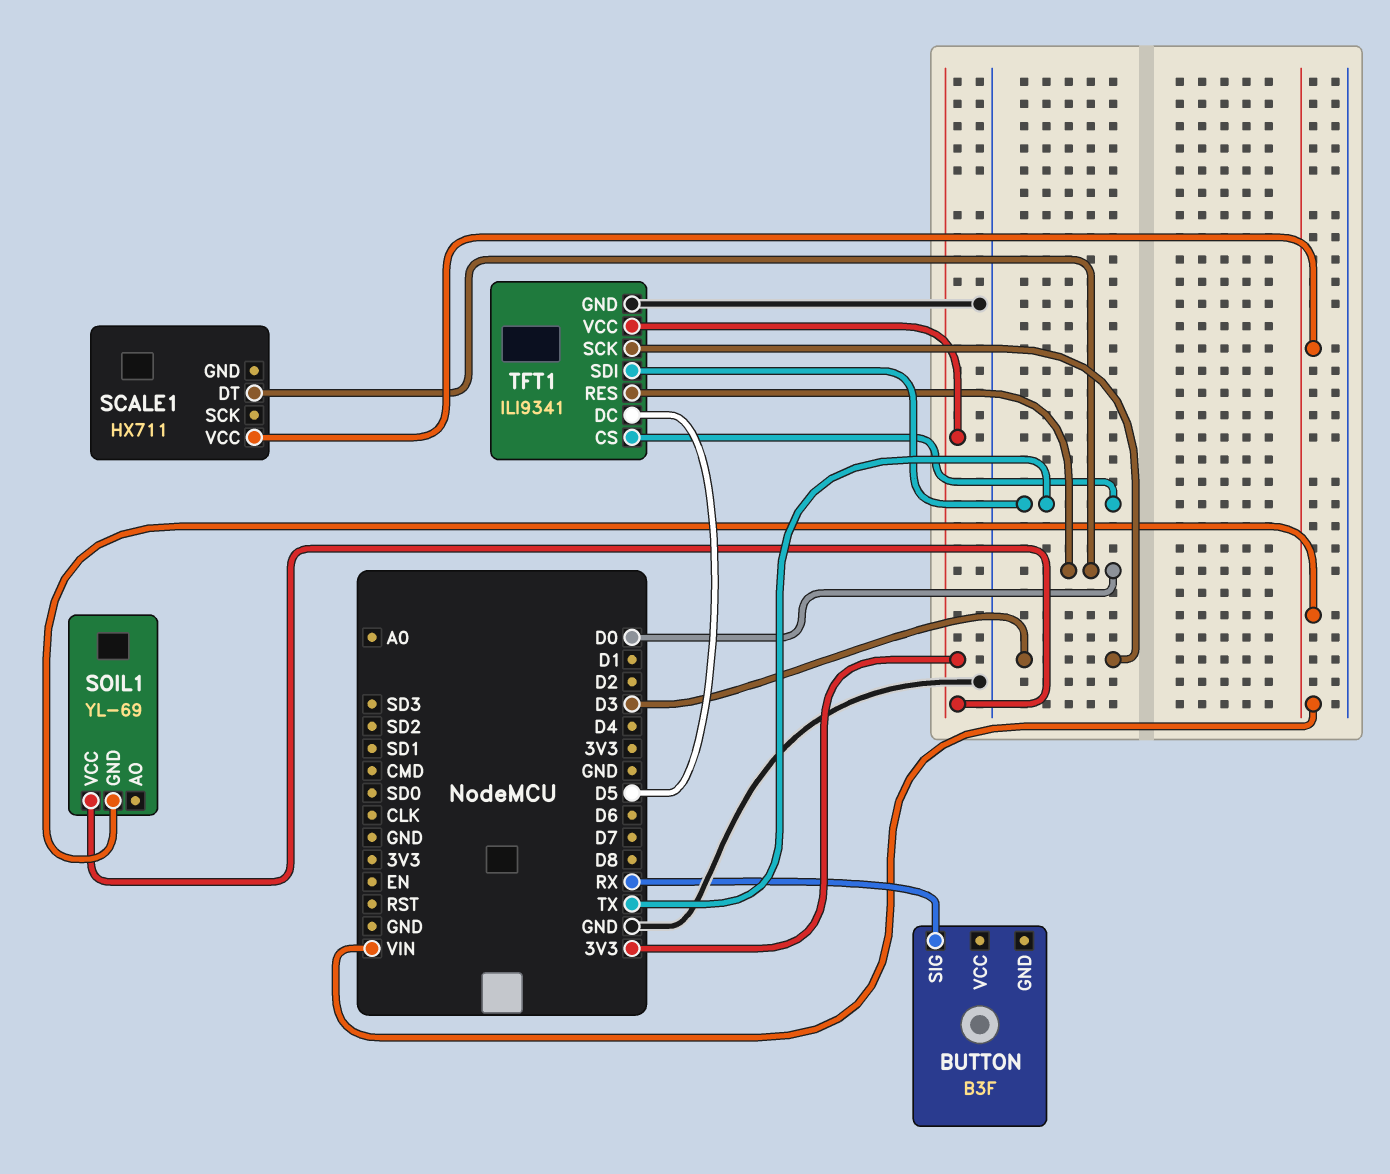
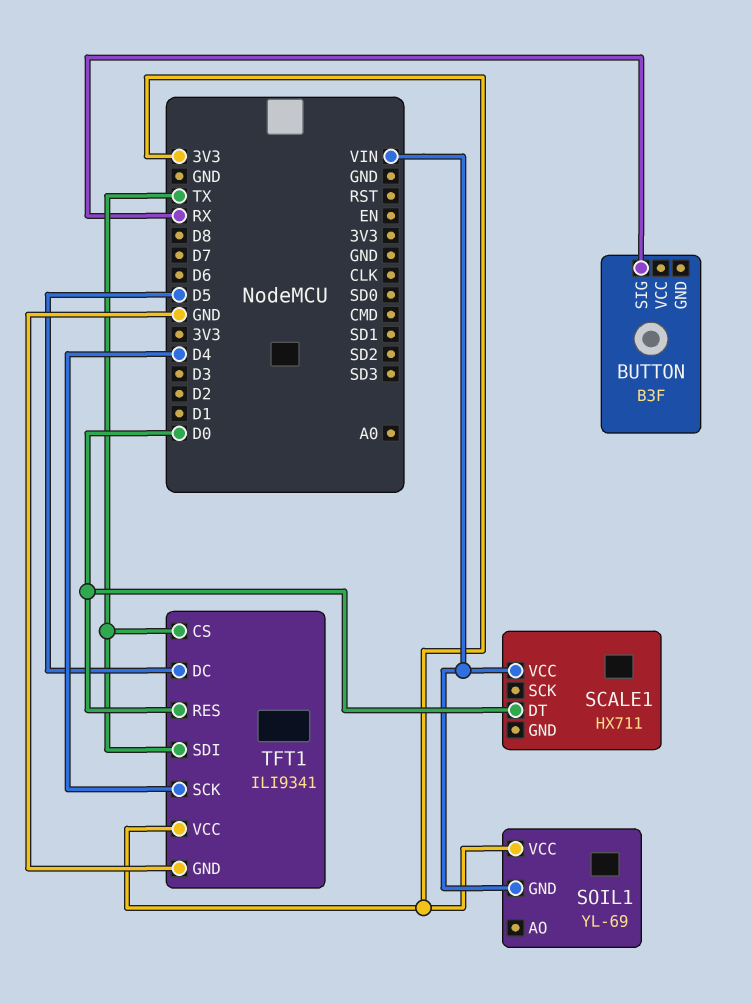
TFT1 pin SCK: D3 -> D4

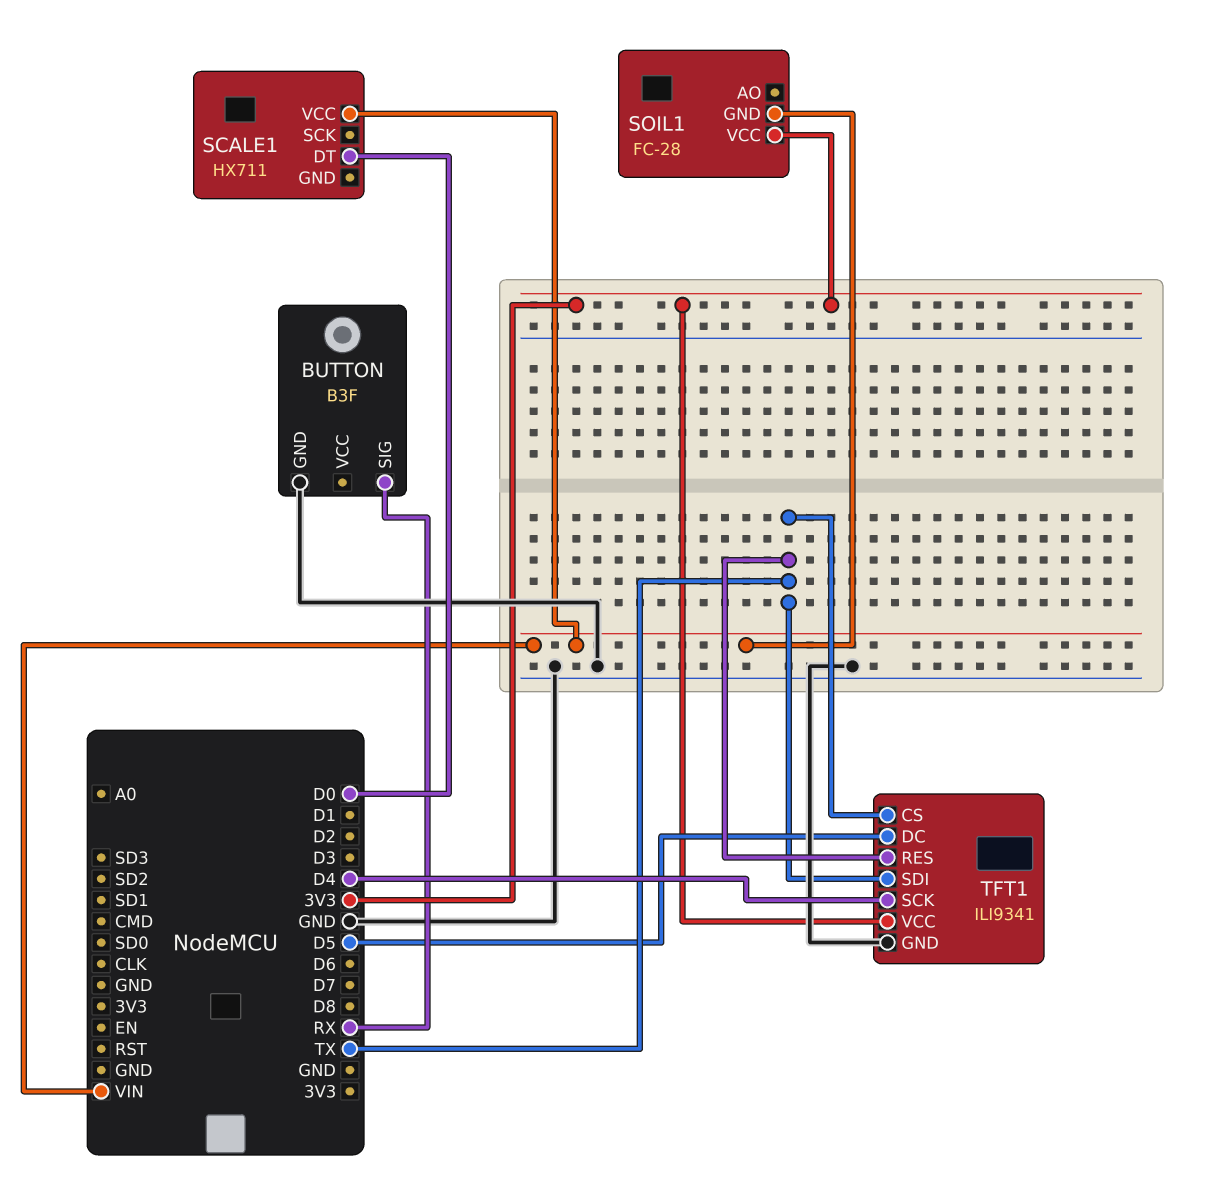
BUTTON pin GND: none -> GND
SOIL1: YL-69 -> FC-28
TFT1 pin RES: D0 -> TX

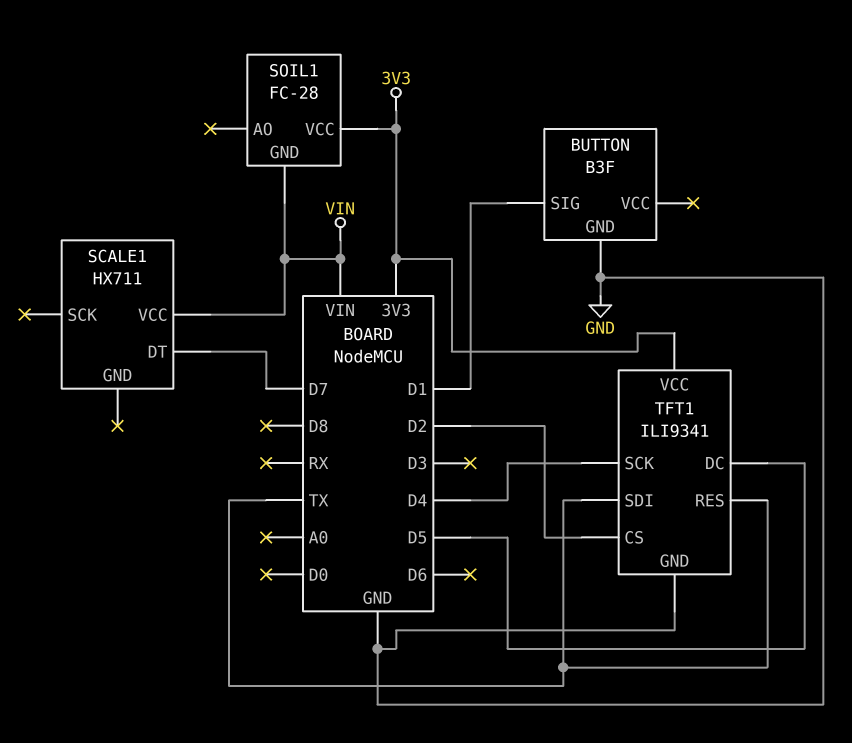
BUTTON pin SIG: RX -> D1
SCALE1 pin DT: D0 -> D7
TFT1 pin CS: TX -> D2

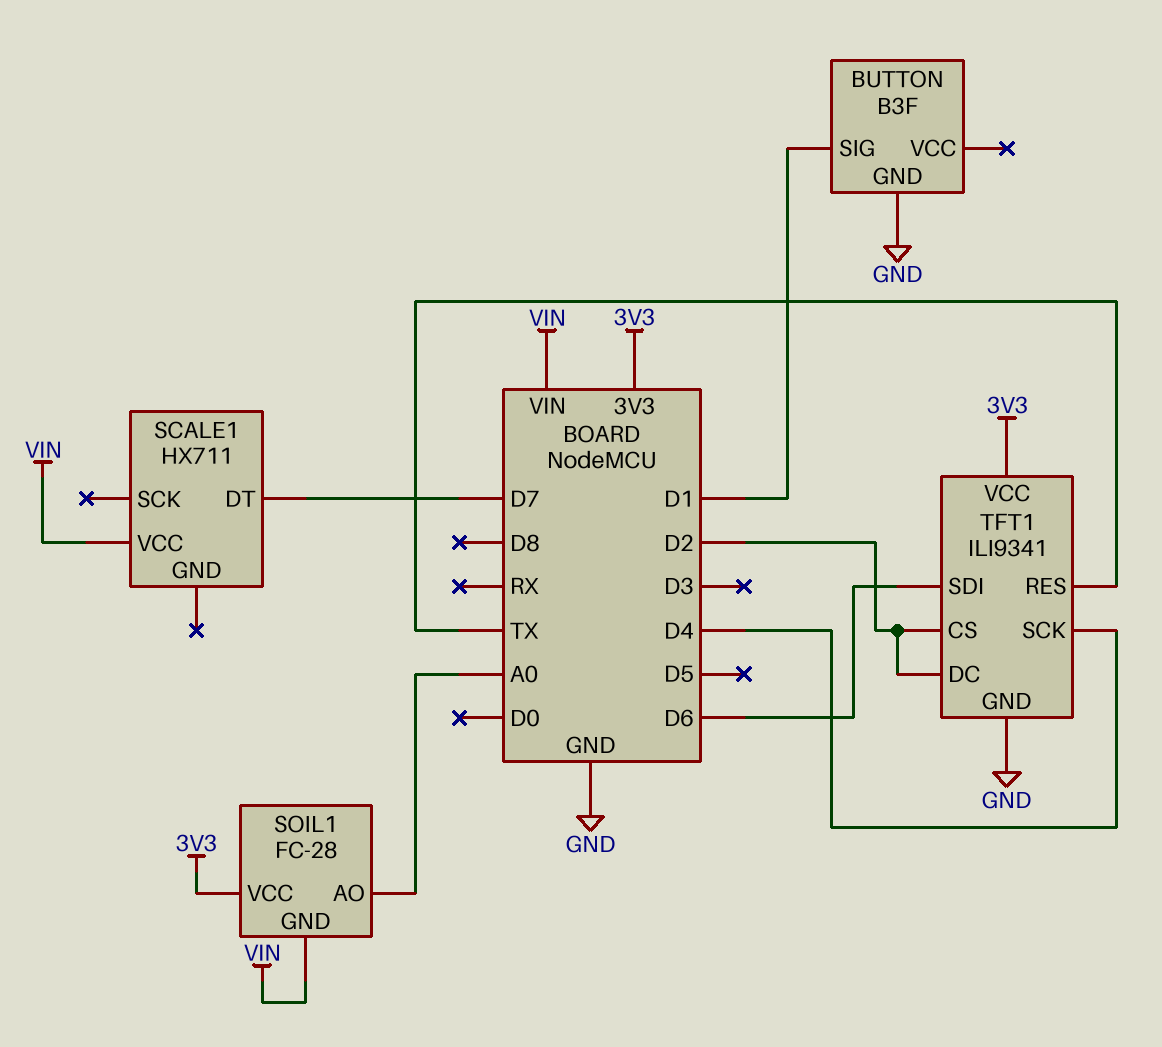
SOIL1 pin AO: none -> A0
TFT1 pin DC: D5 -> D2
TFT1 pin SDI: TX -> D6

